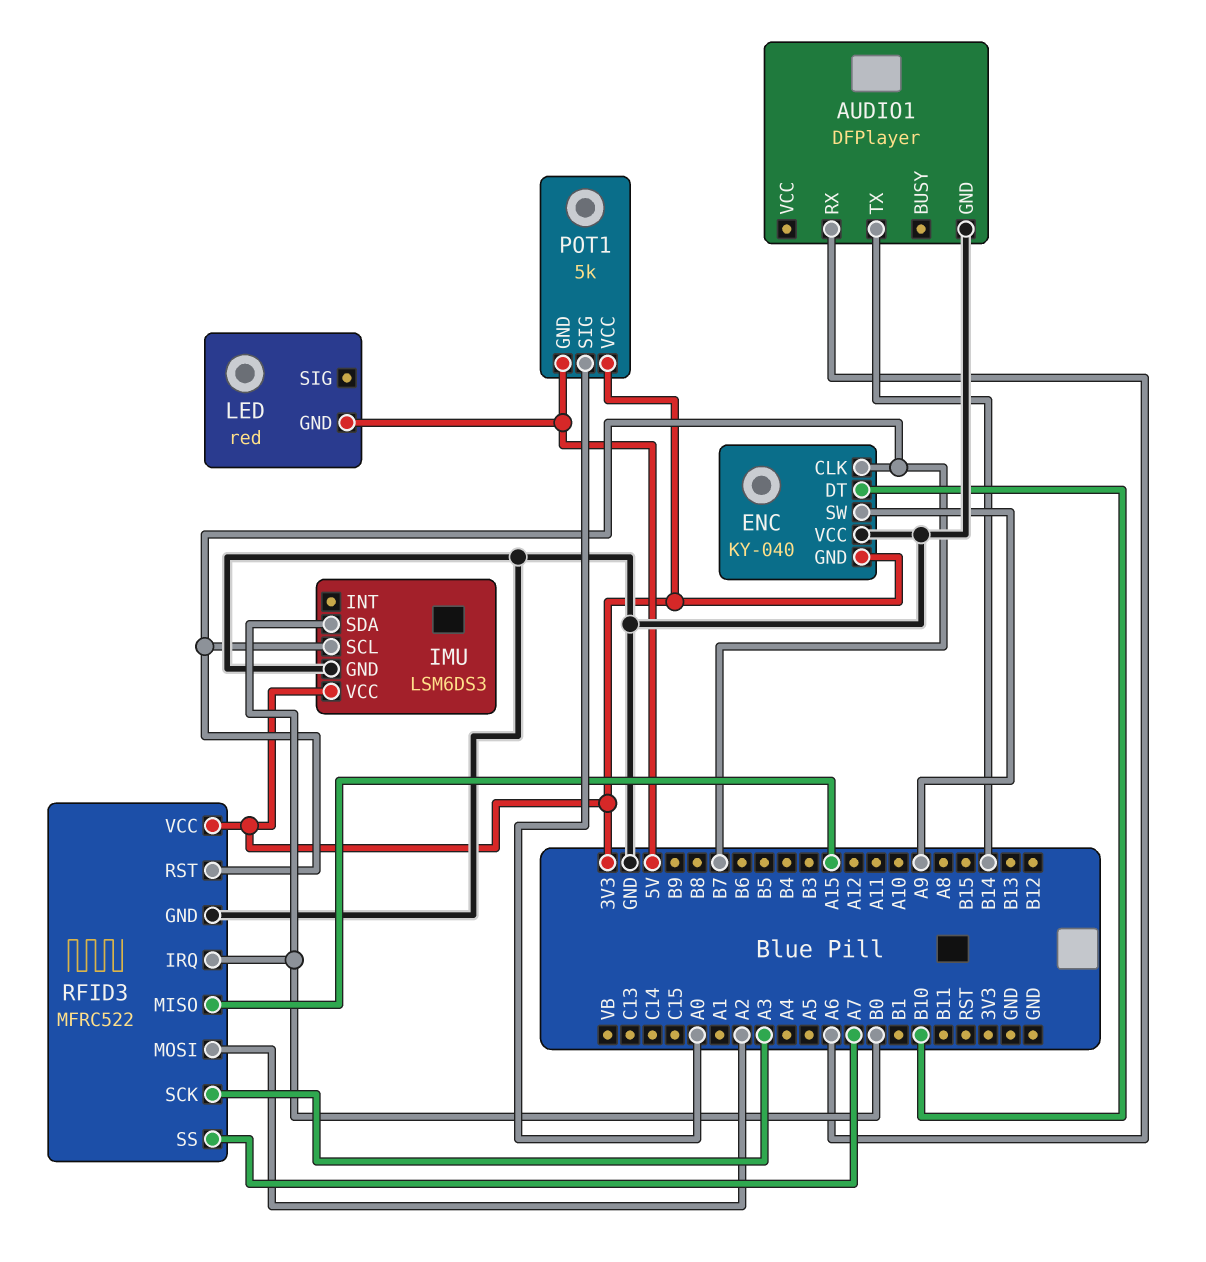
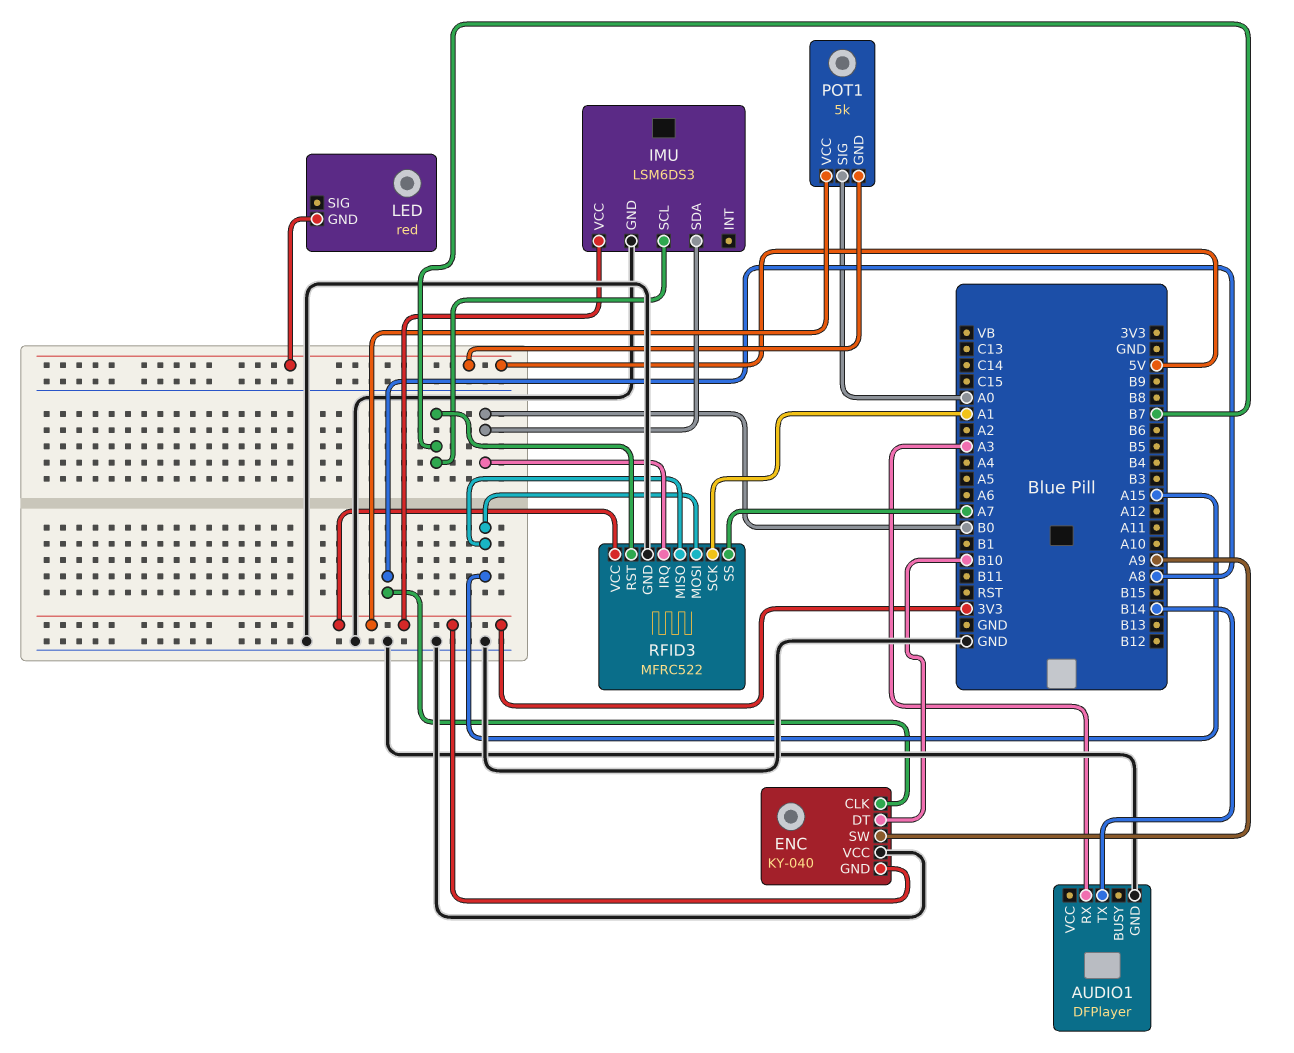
AUDIO1 pin RX: A6 -> A3
ENC pin CLK: B7 -> A8
RFID3 pin MOSI: A2 -> A15
RFID3 pin SCK: A3 -> A1

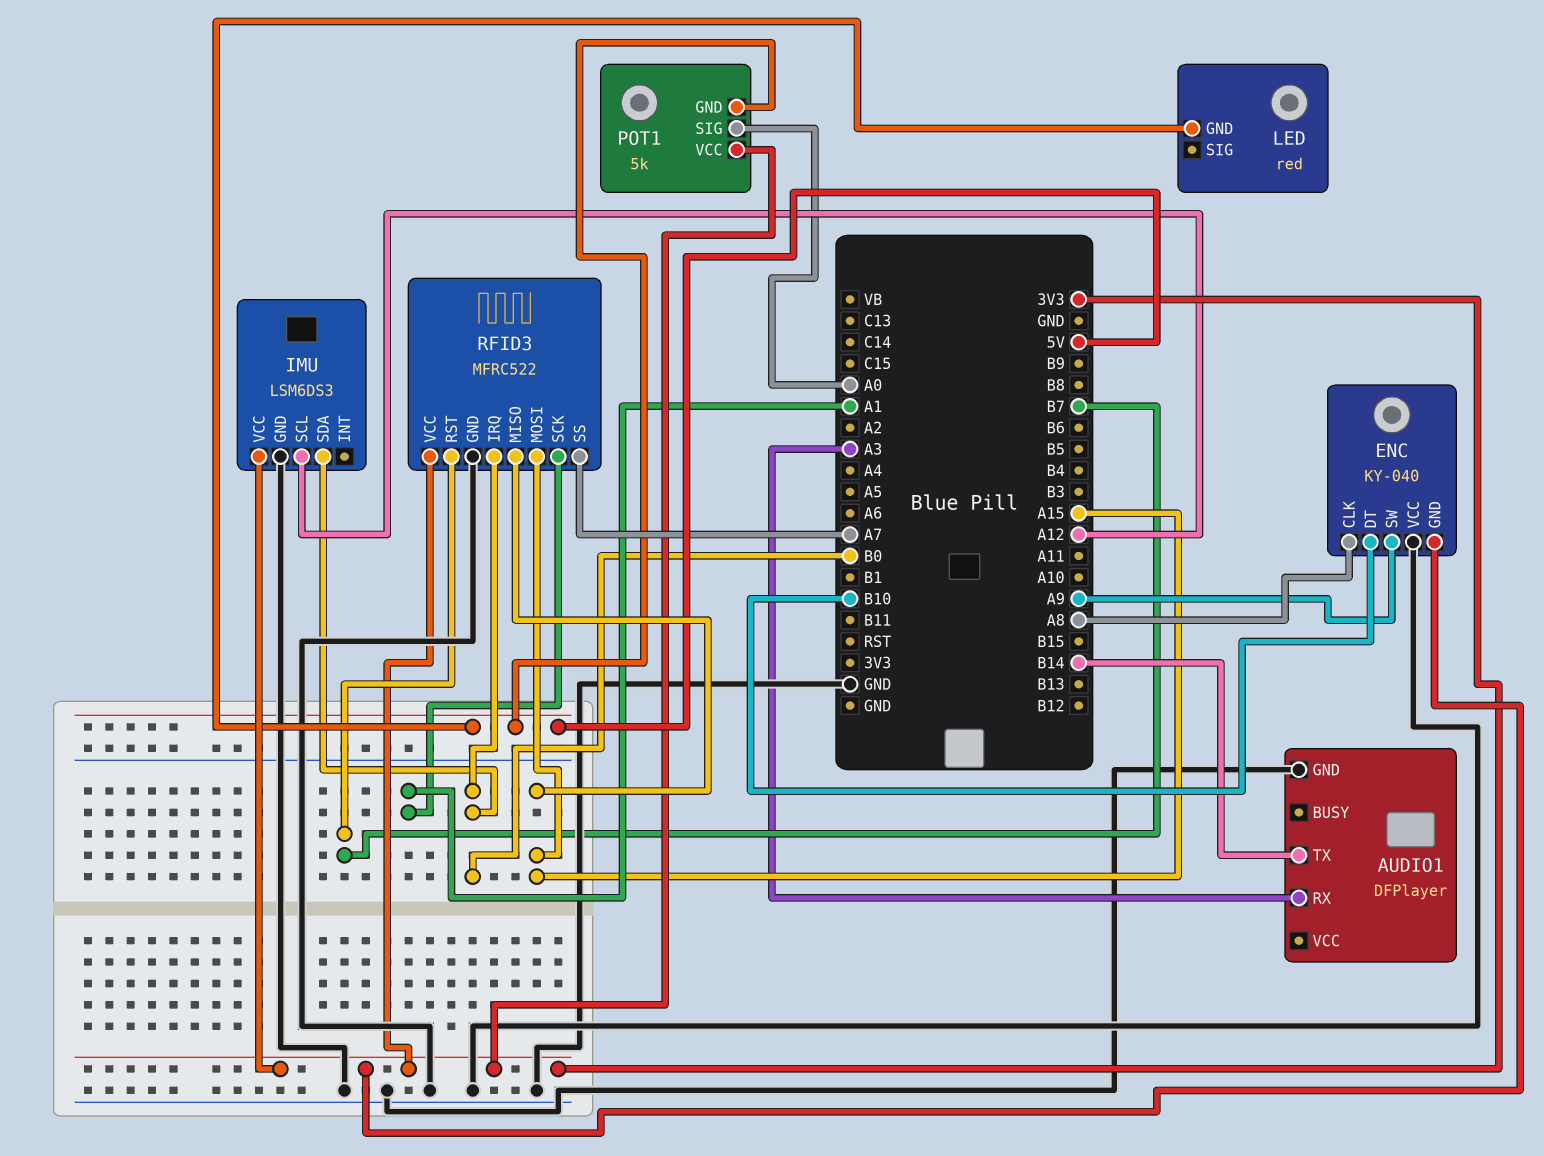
IMU pin SCL: B7 -> A12

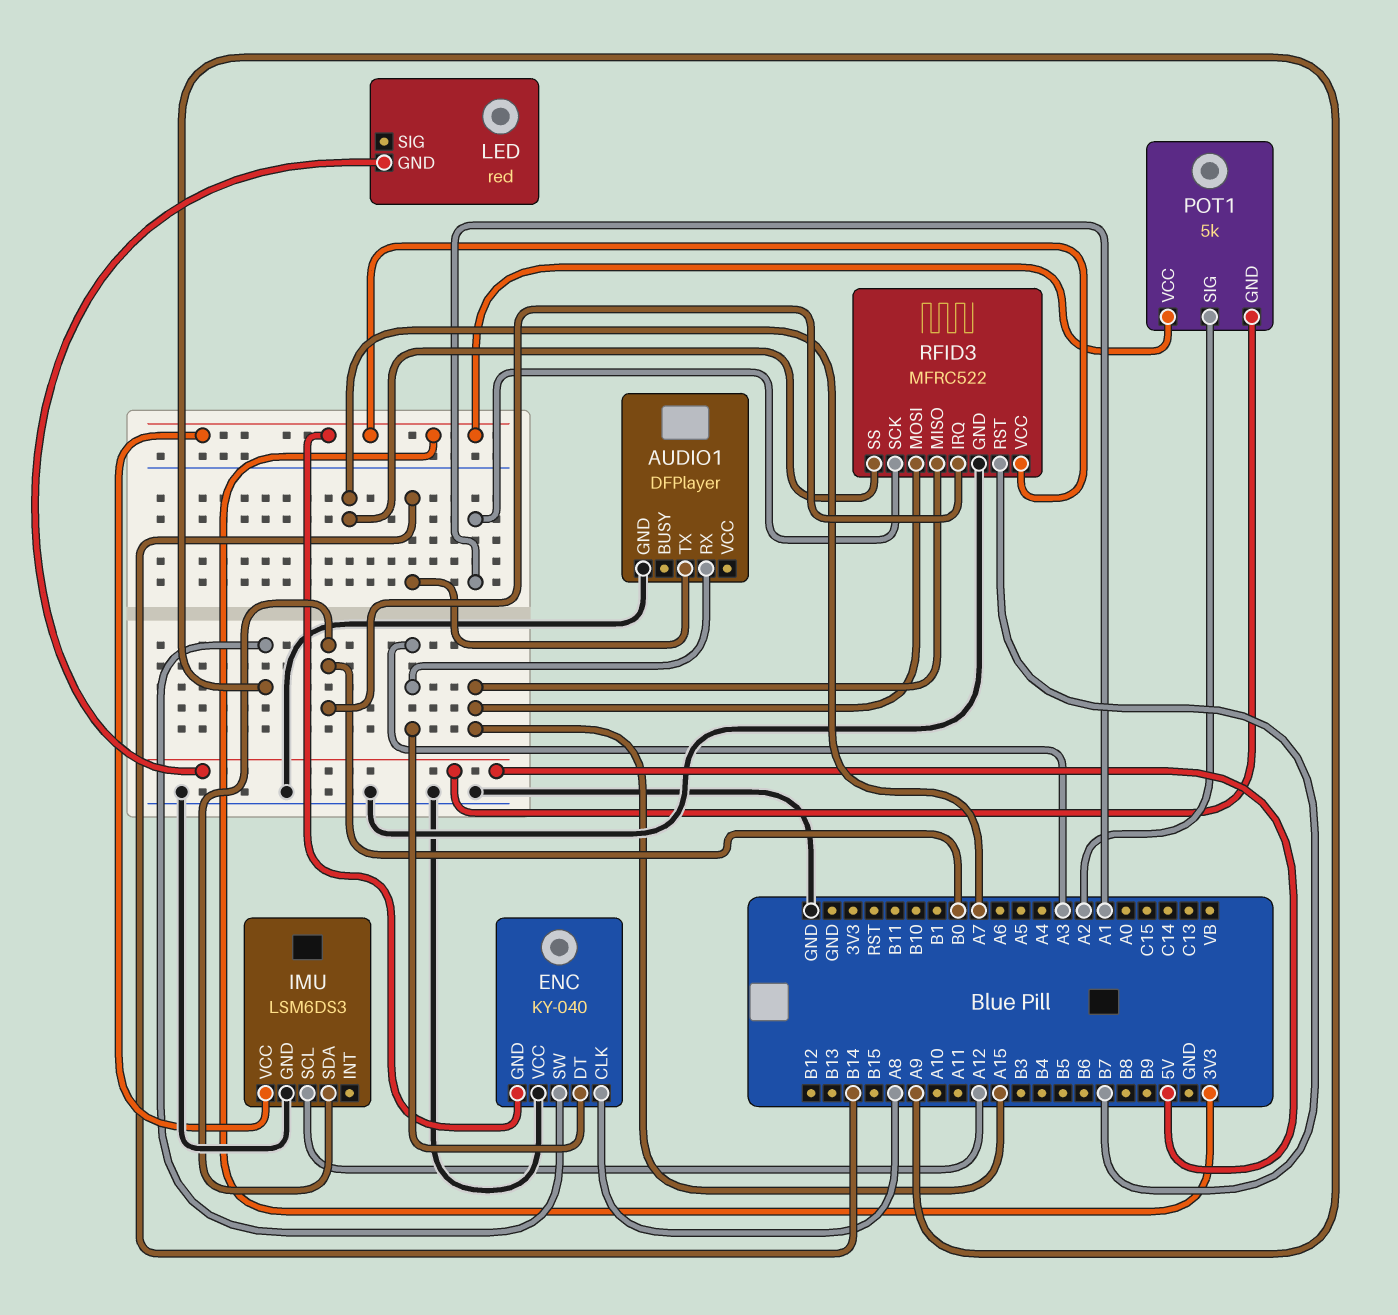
ENC pin DT: B10 -> A3
POT1 pin SIG: A0 -> A2

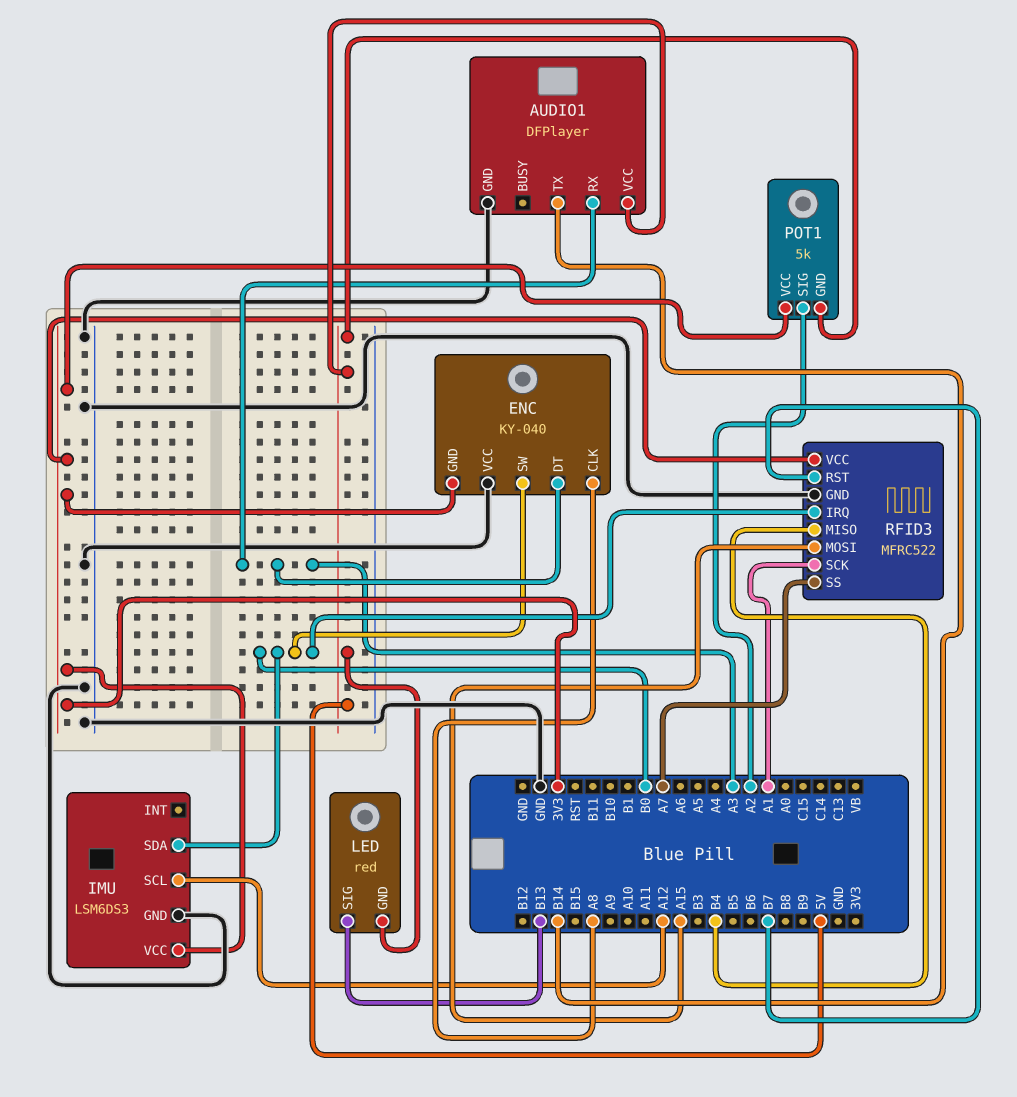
AUDIO1 pin VCC: none -> 5V
ENC pin SW: A9 -> B0
LED pin SIG: none -> B13
RFID3 pin MISO: A15 -> B4

